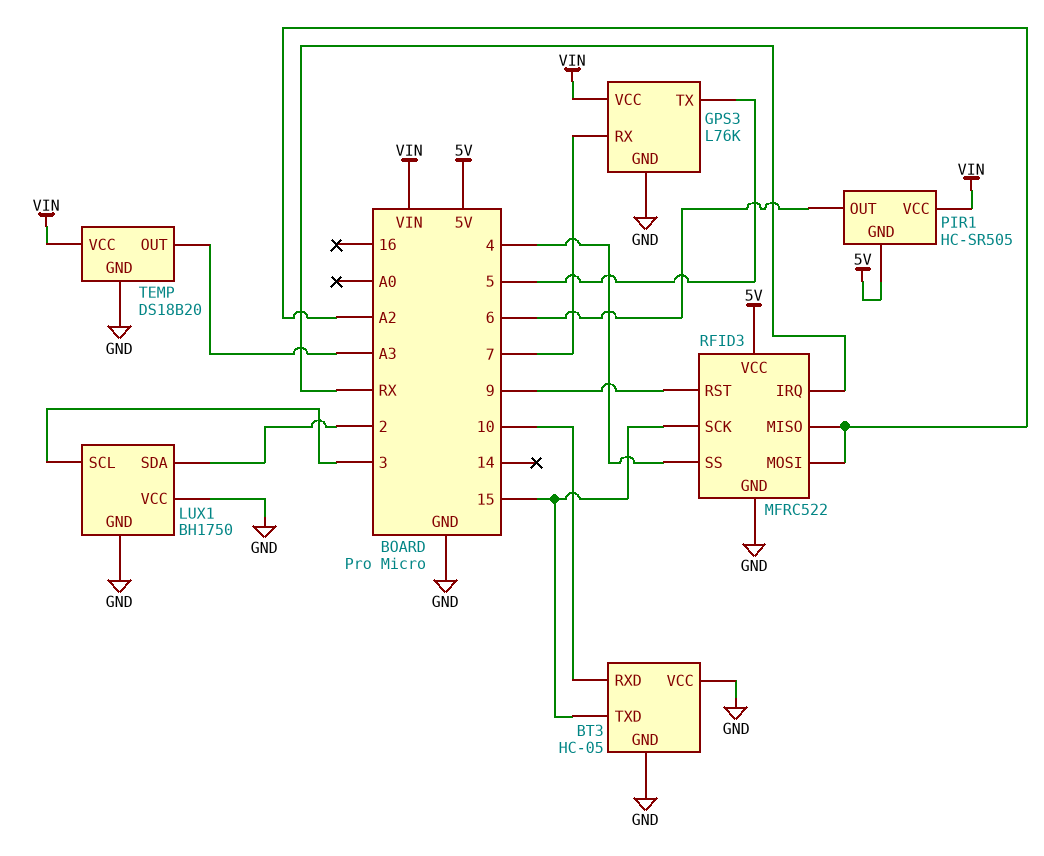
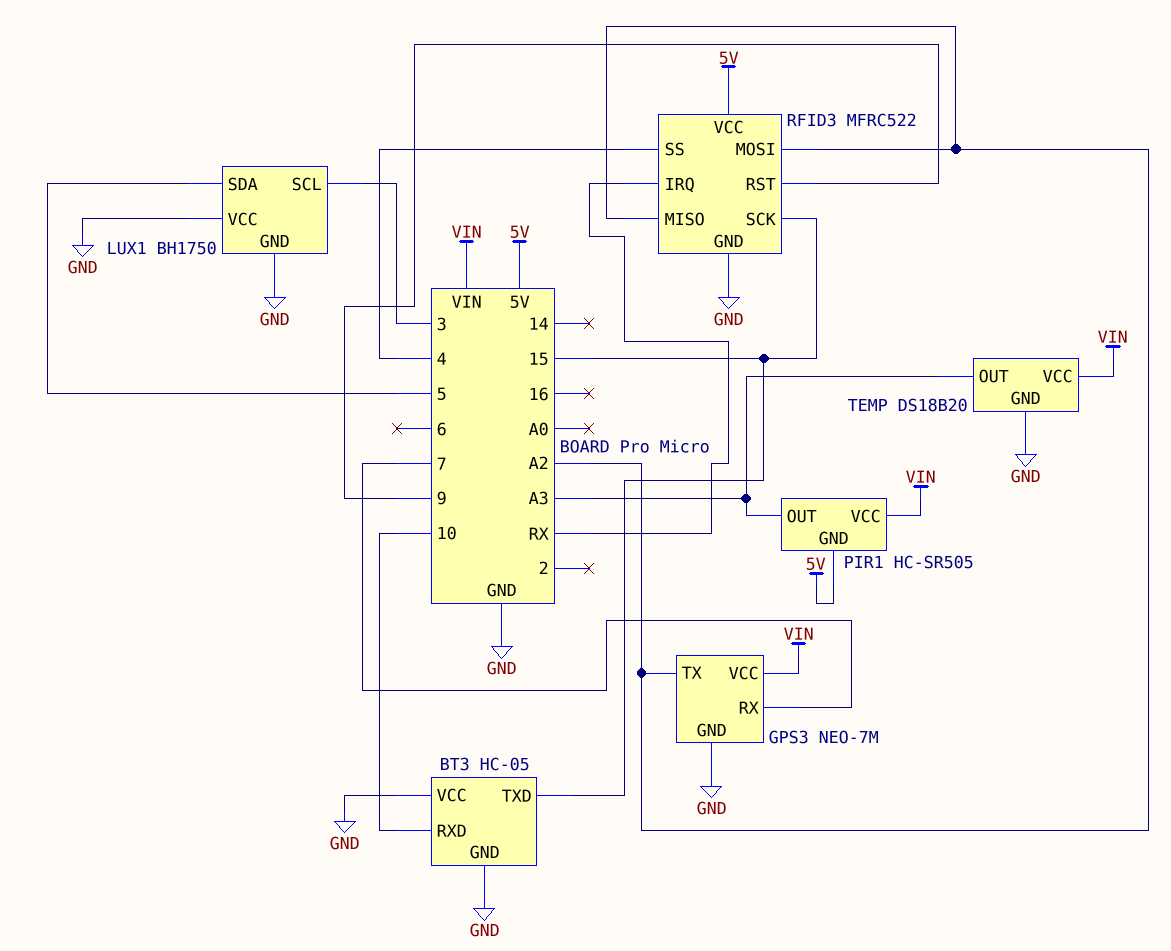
GPS3: L76K -> NEO-7M
GPS3 pin TX: 5 -> A2
LUX1 pin SDA: 2 -> 5
PIR1 pin OUT: 6 -> A3

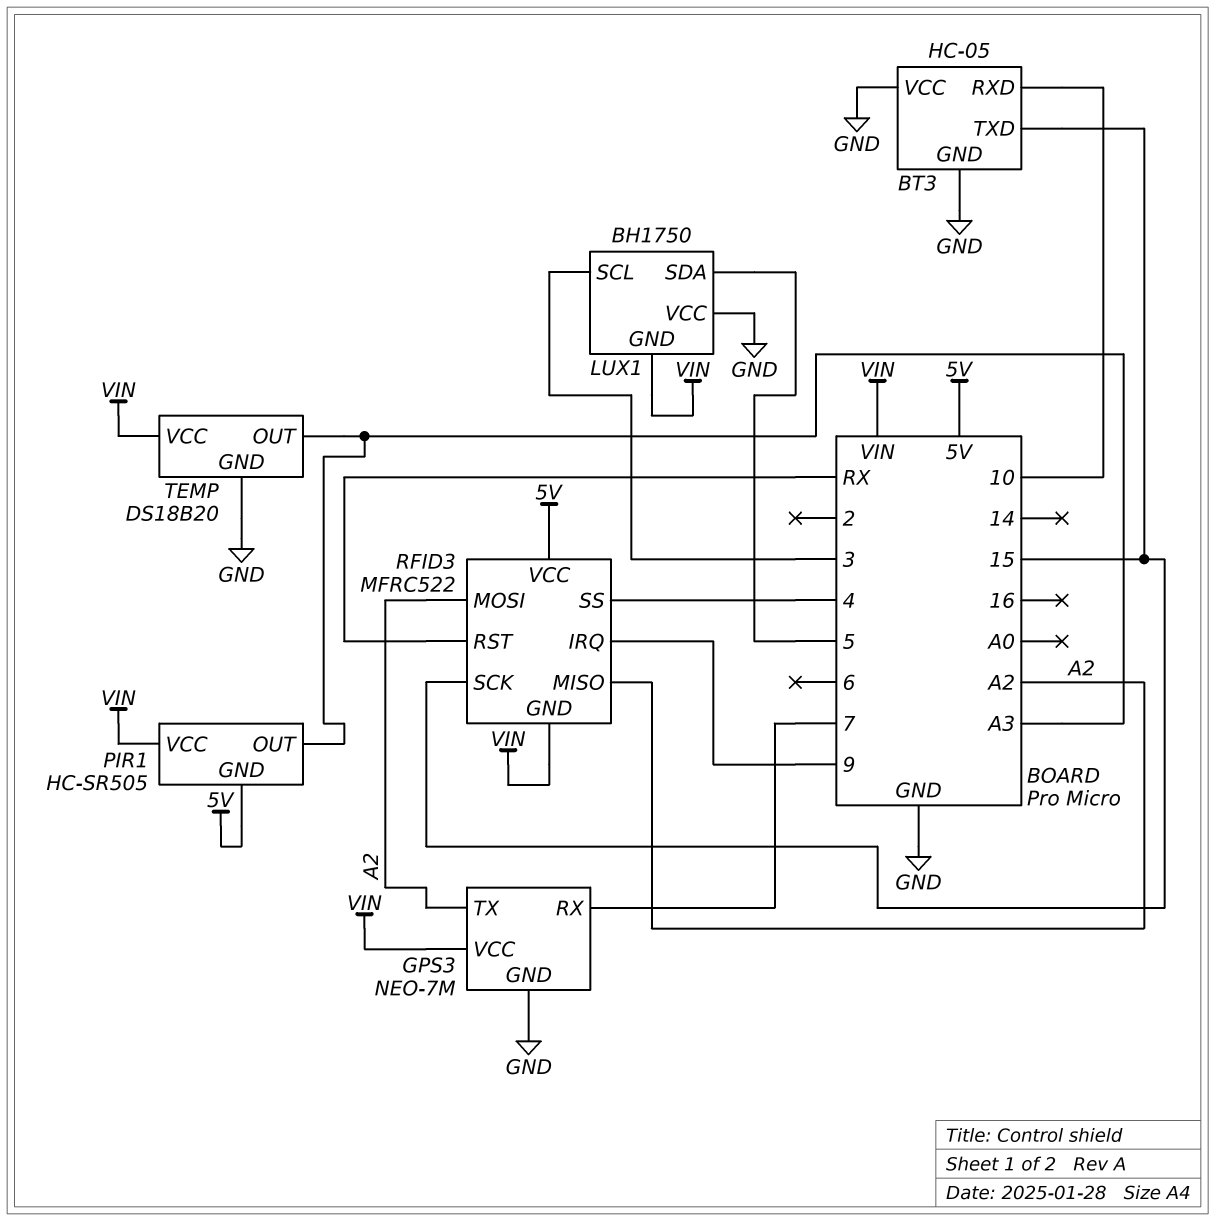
LUX1 pin GND: GND -> VIN
RFID3 pin GND: GND -> VIN
RFID3 pin IRQ: RX -> 9
RFID3 pin RST: 9 -> RX

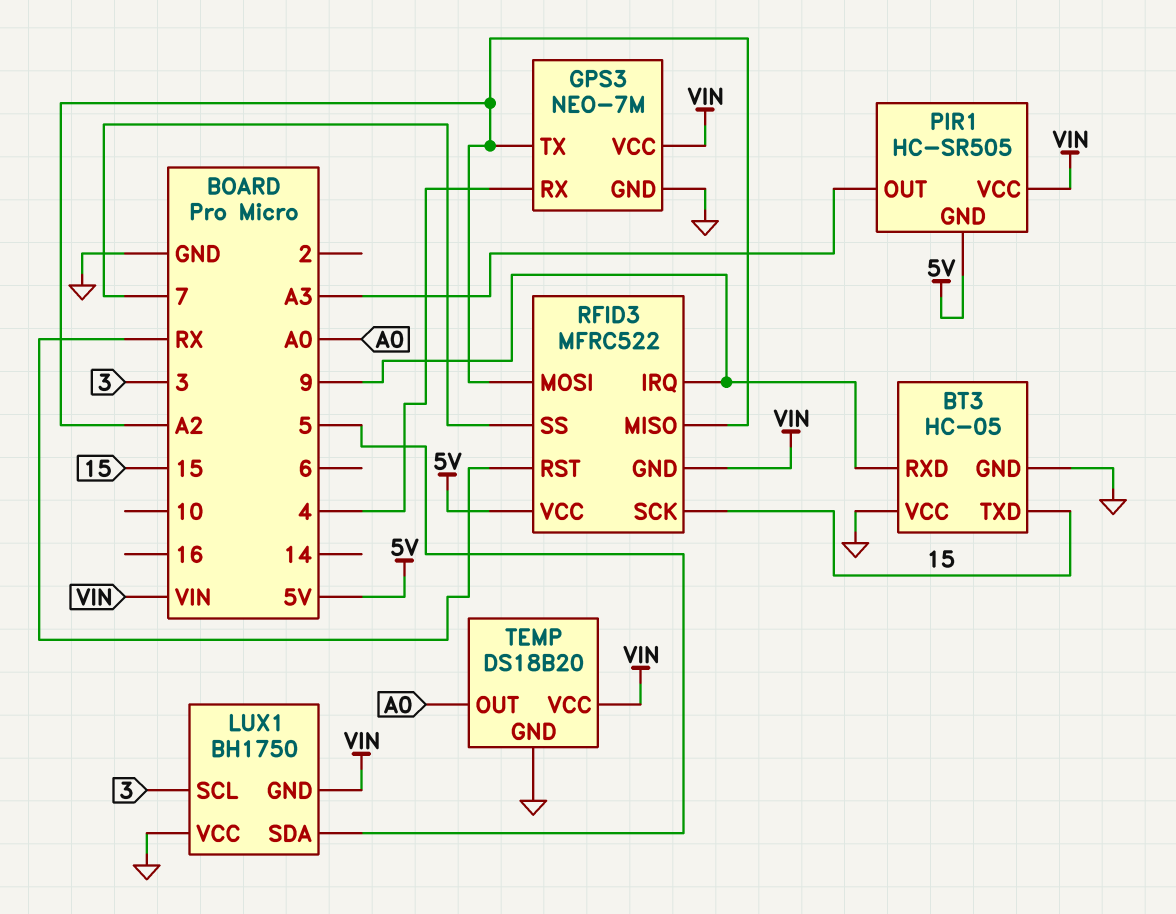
BT3 pin RXD: 10 -> 9
GPS3 pin RX: 7 -> 4
RFID3 pin SS: 4 -> 7
TEMP pin OUT: A3 -> A0

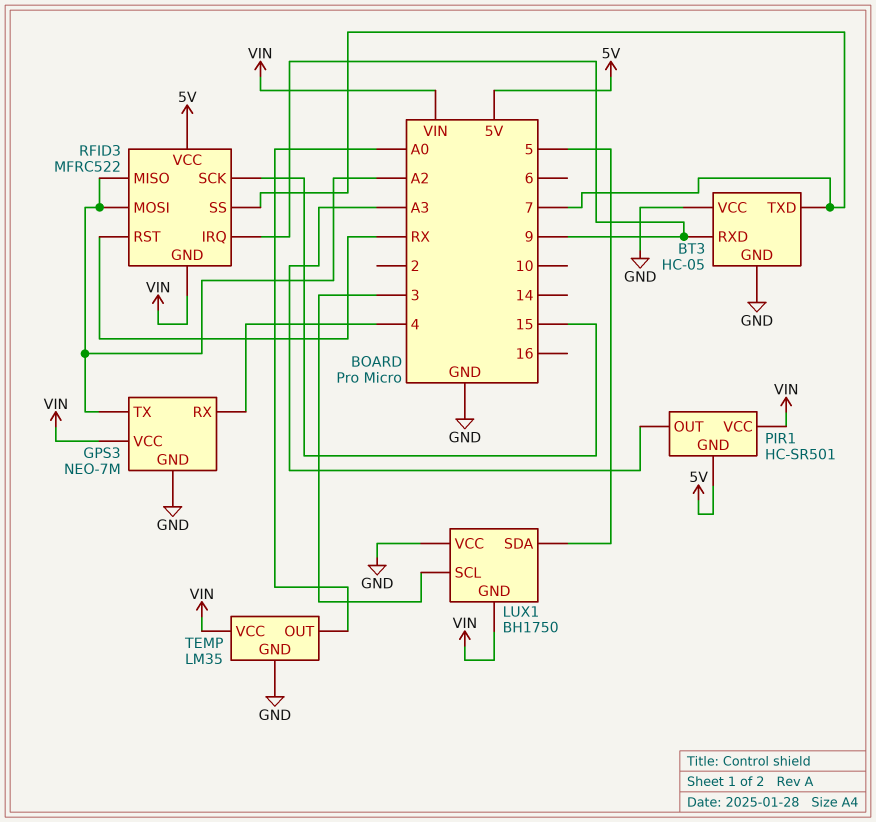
BT3 pin TXD: 15 -> 7
PIR1: HC-SR505 -> HC-SR501
TEMP: DS18B20 -> LM35

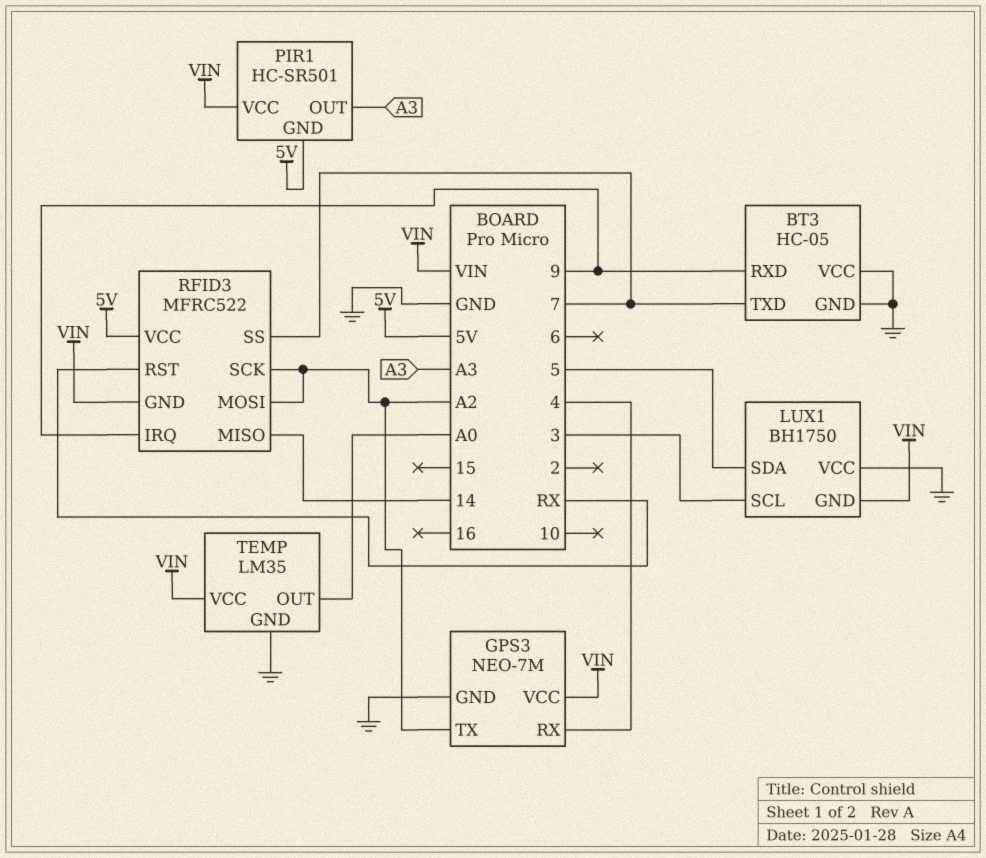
RFID3 pin MISO: A2 -> 14
RFID3 pin SCK: 15 -> A2

